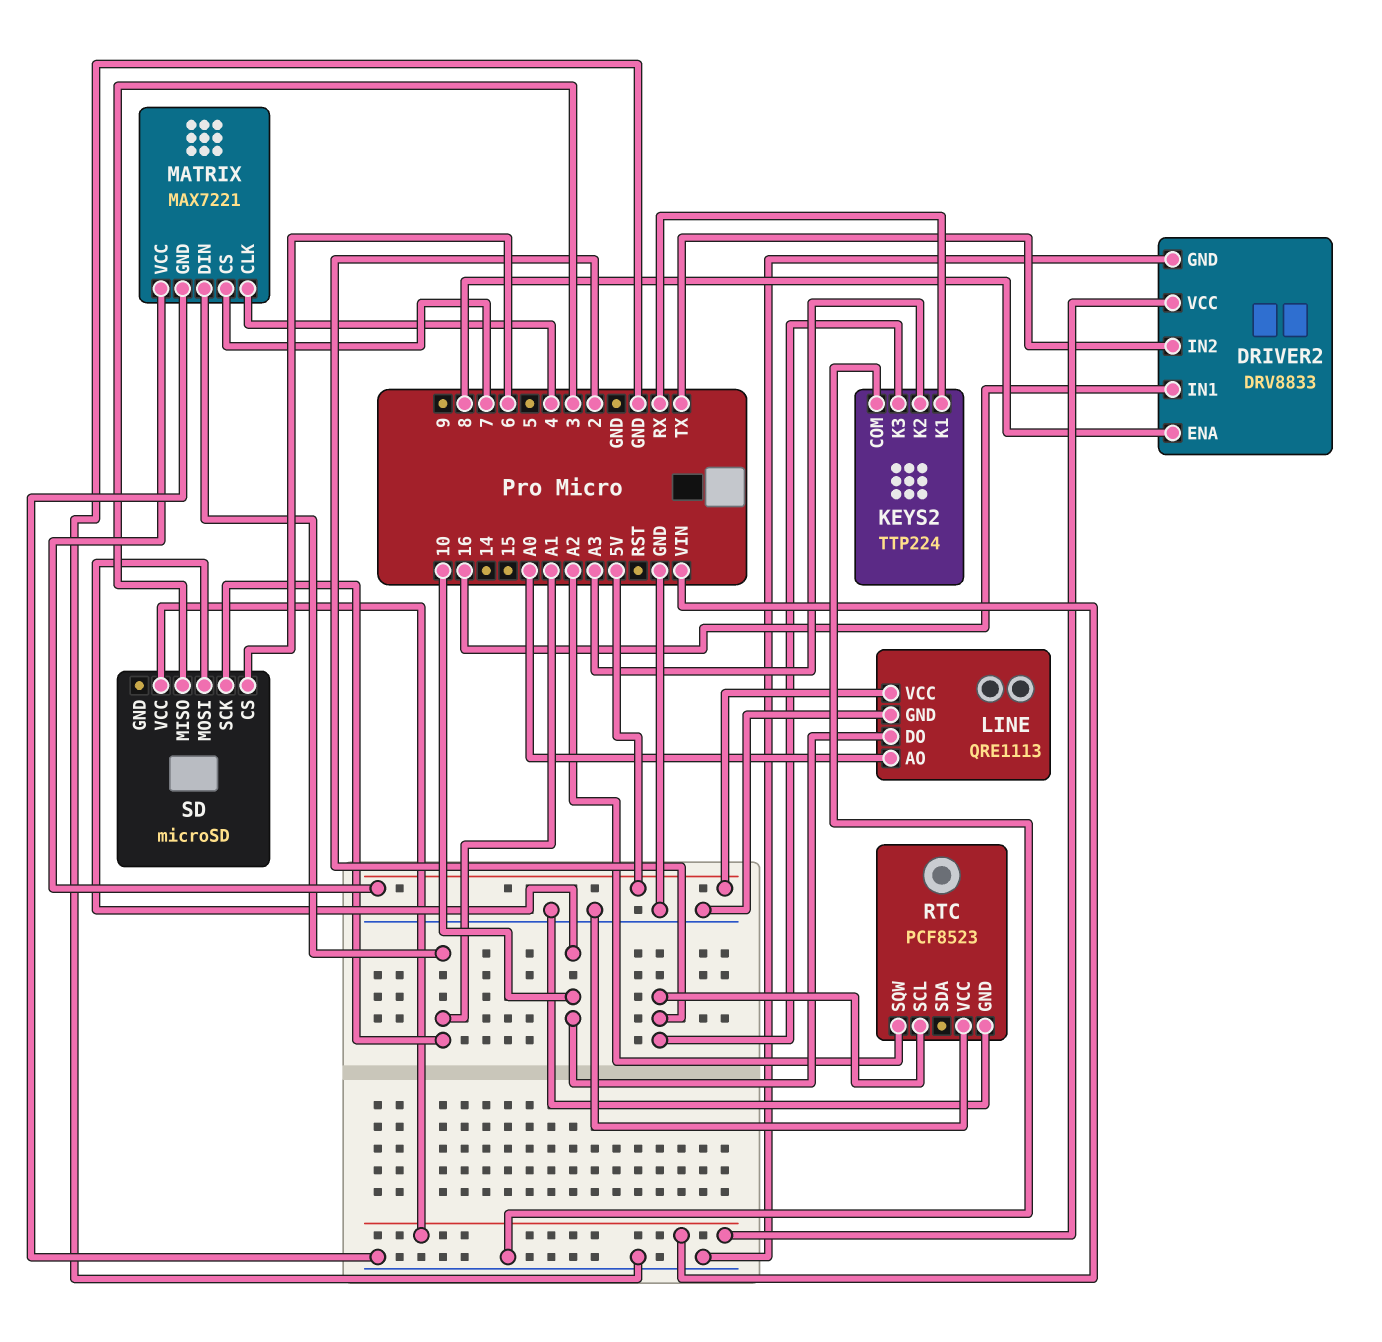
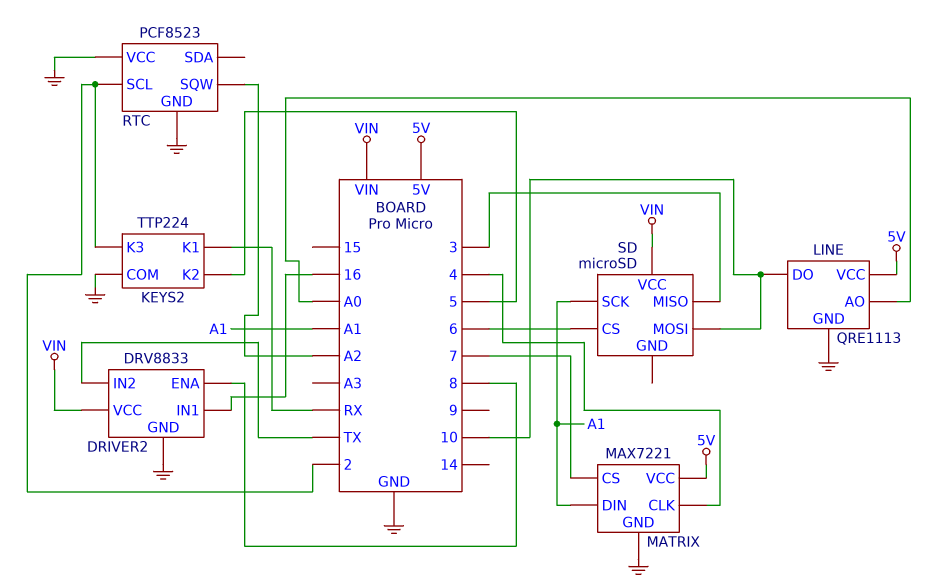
KEYS2 pin K2: A3 -> 5

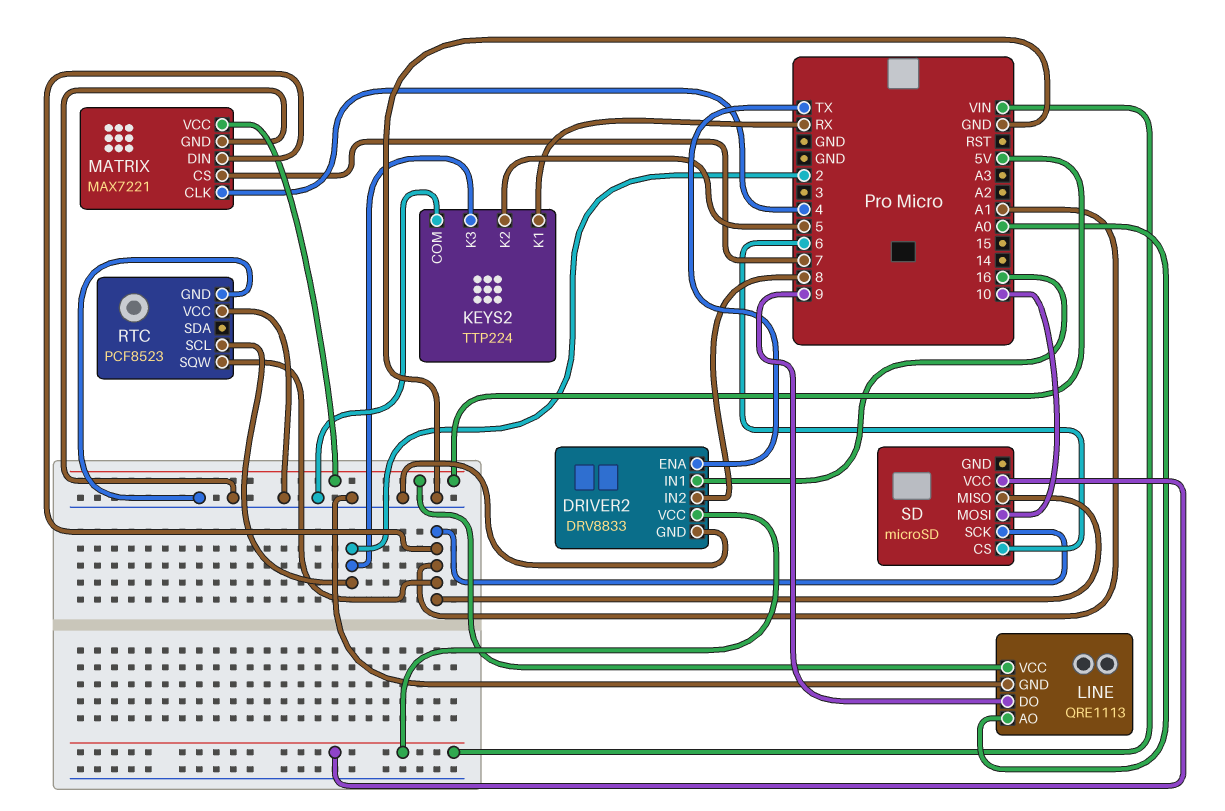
DRIVER2 pin ENA: 8 -> TX
DRIVER2 pin IN2: TX -> 8
LINE pin DO: 10 -> 9
RTC pin SQW: A2 -> A1
SD pin MISO: 3 -> A1

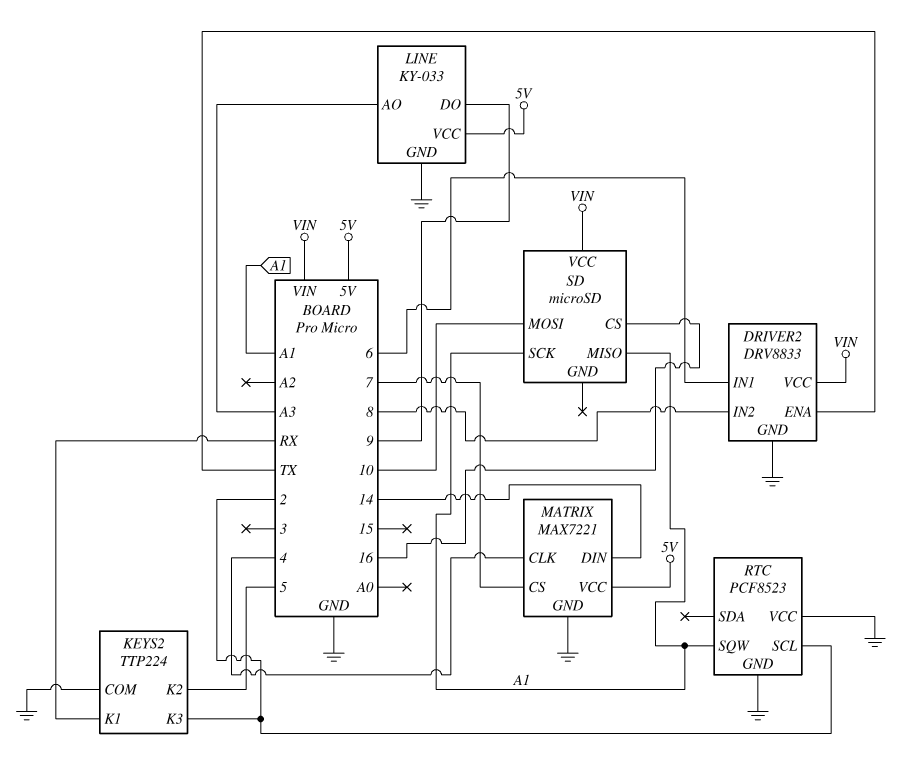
DRIVER2 pin IN1: 16 -> 6
LINE: QRE1113 -> KY-033
LINE pin AO: A0 -> A3
MATRIX pin DIN: A1 -> 14
SD pin CS: 6 -> 16

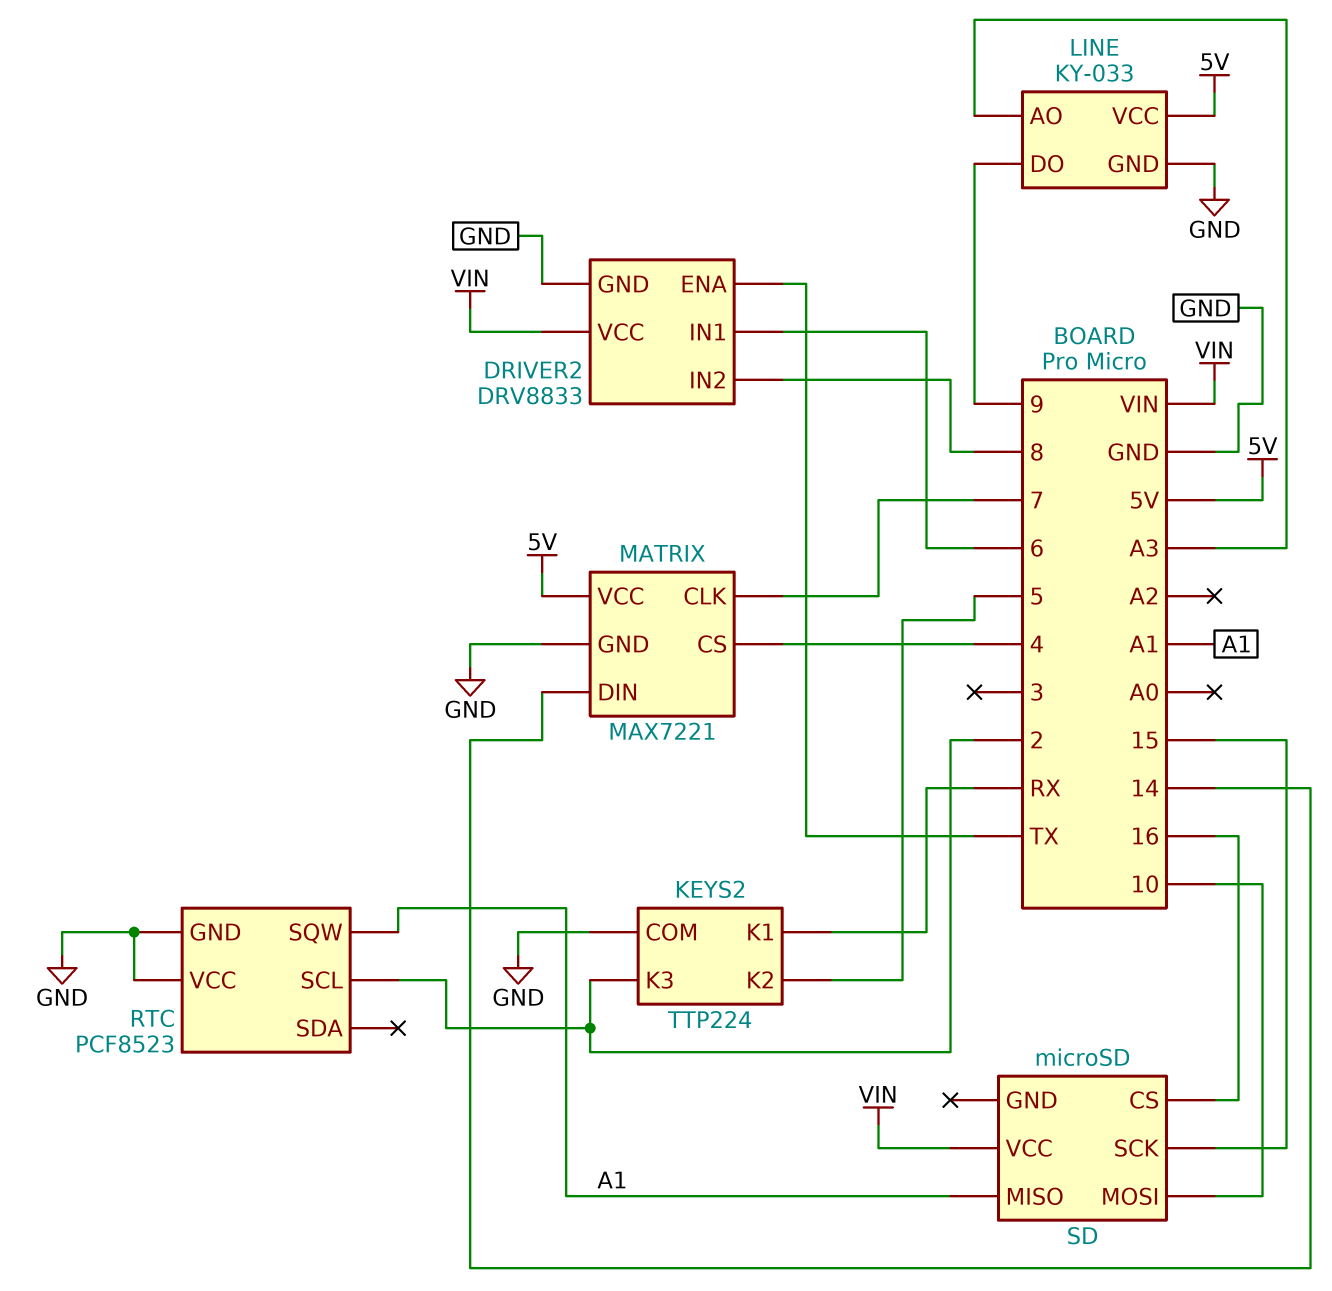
MATRIX pin CLK: 4 -> 7
MATRIX pin CS: 7 -> 4
SD pin SCK: A1 -> 15

